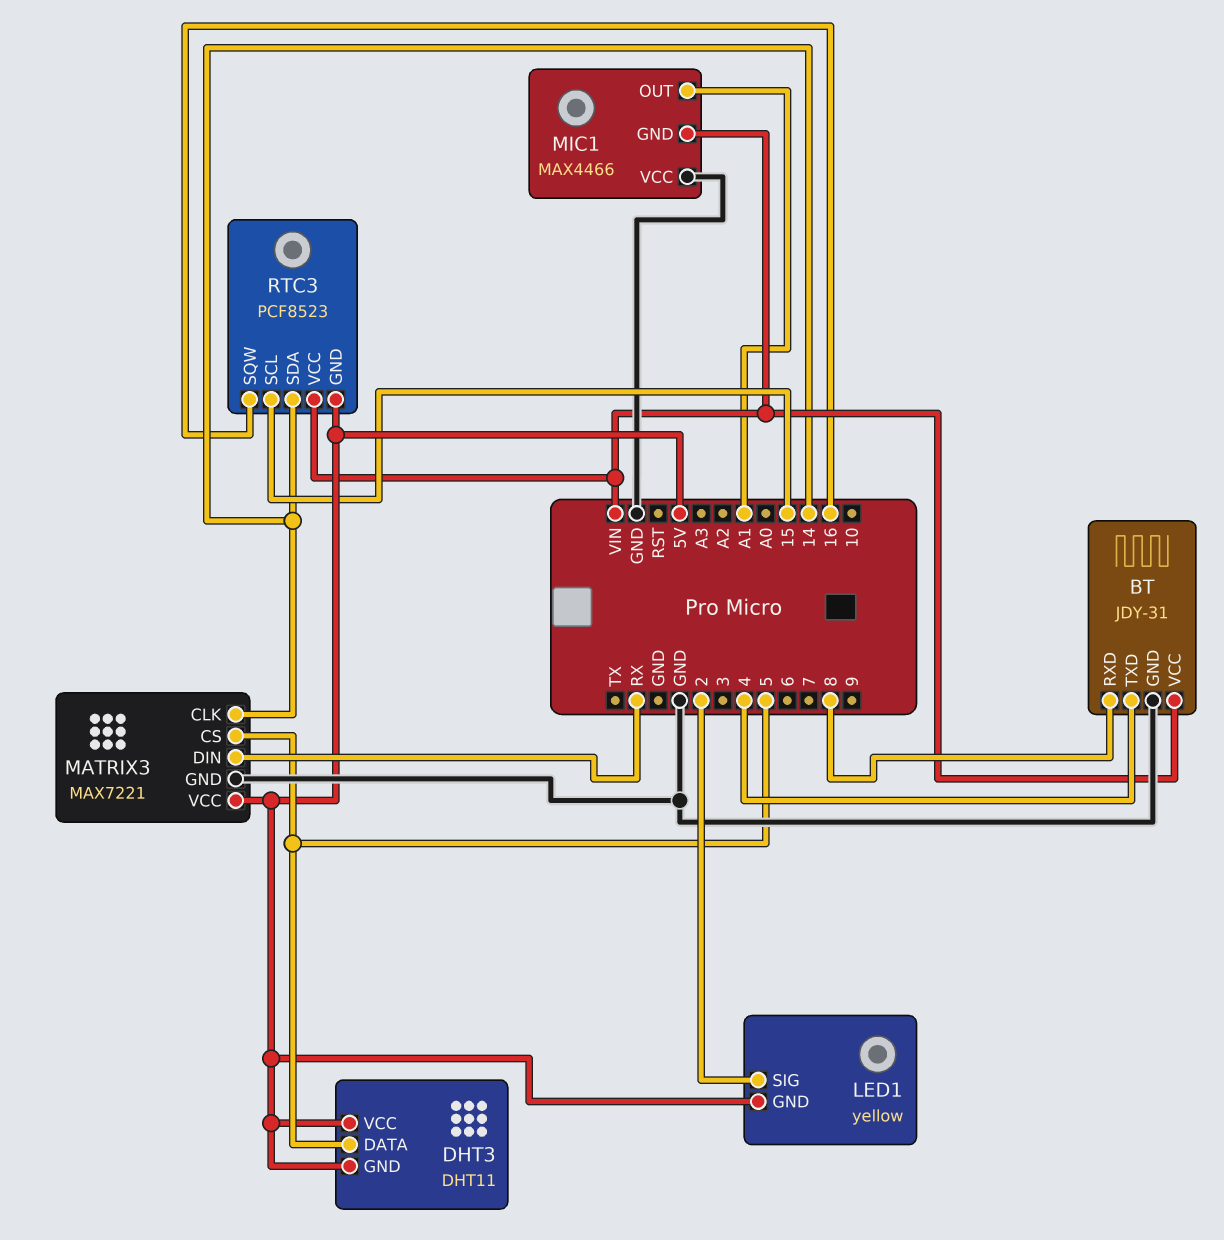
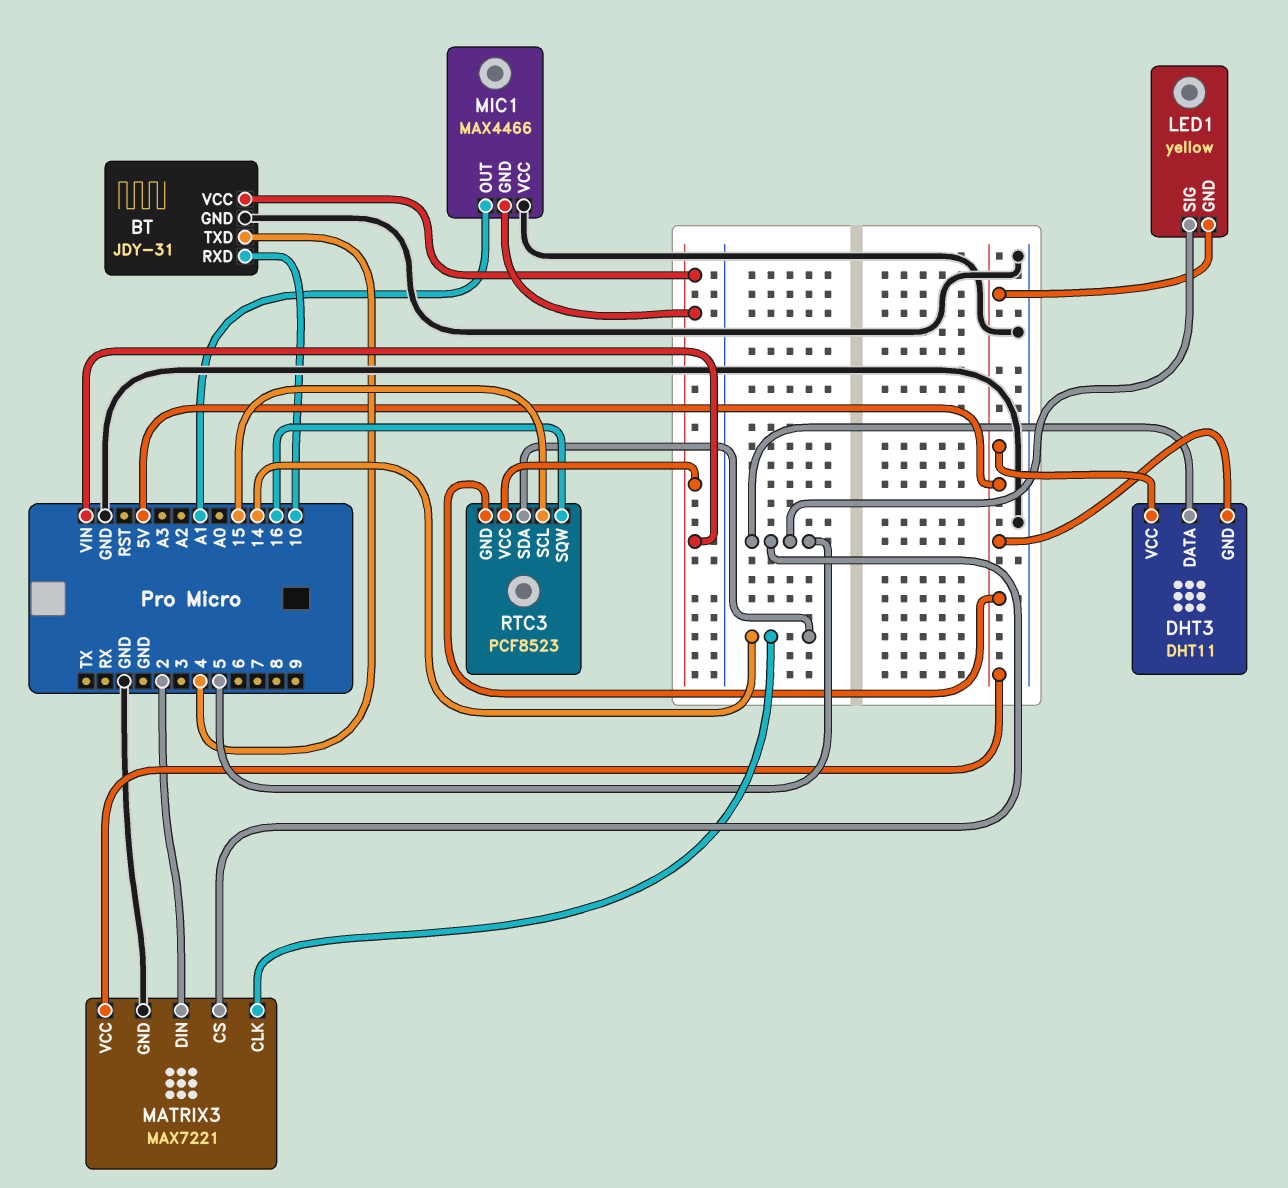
BT pin RXD: 8 -> 10
LED1 pin SIG: 2 -> 5
MATRIX3 pin DIN: RX -> 2

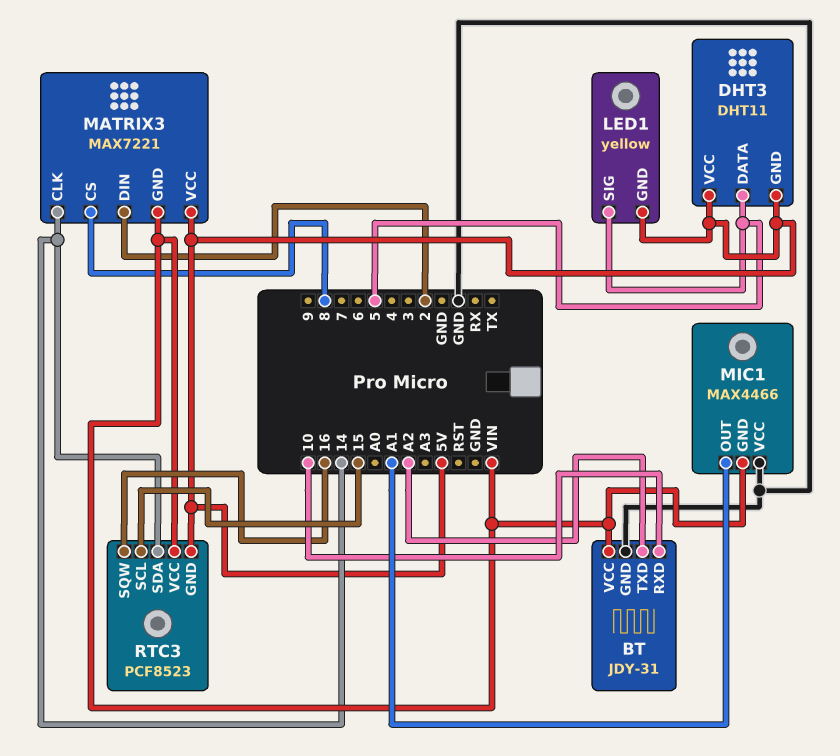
BT pin TXD: 4 -> A2
MATRIX3 pin CS: 5 -> 8
MATRIX3 pin GND: GND -> VIN

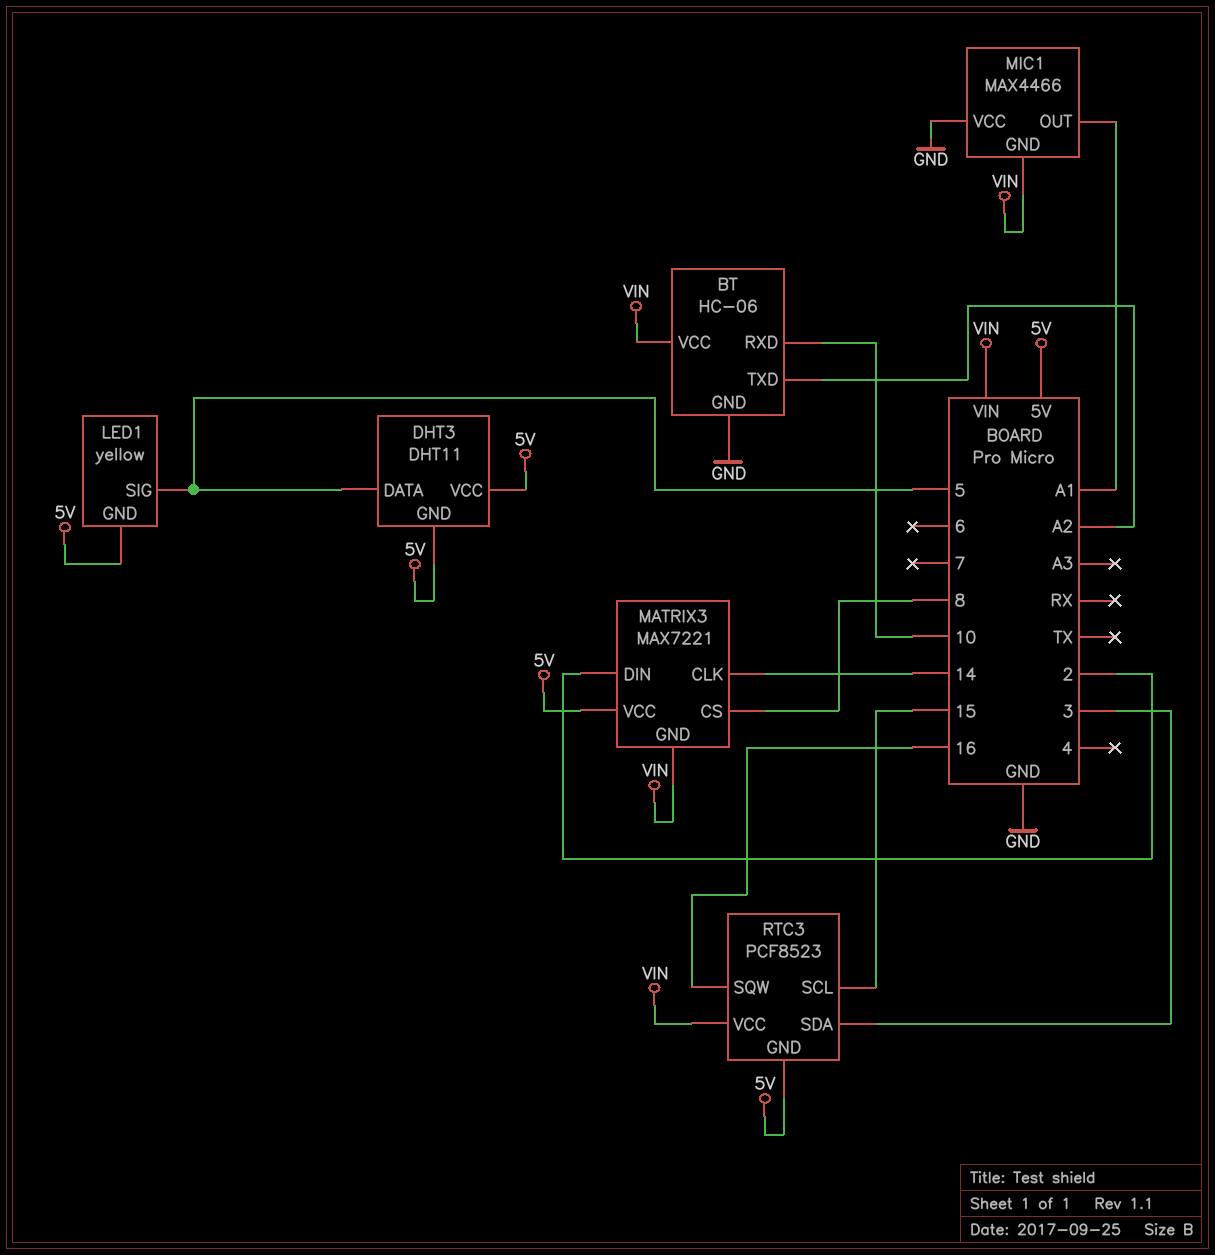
BT: JDY-31 -> HC-06
RTC3 pin SDA: 14 -> 3

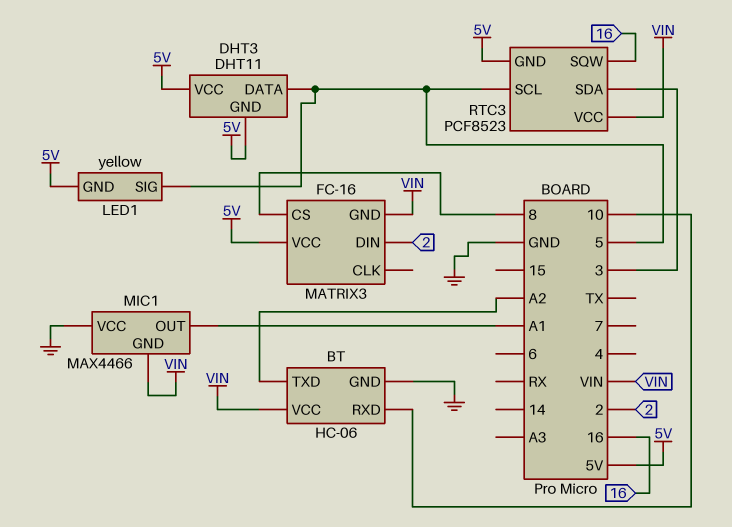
MATRIX3: MAX7221 -> FC-16
MATRIX3 pin CLK: 14 -> none
RTC3 pin SCL: 15 -> 5

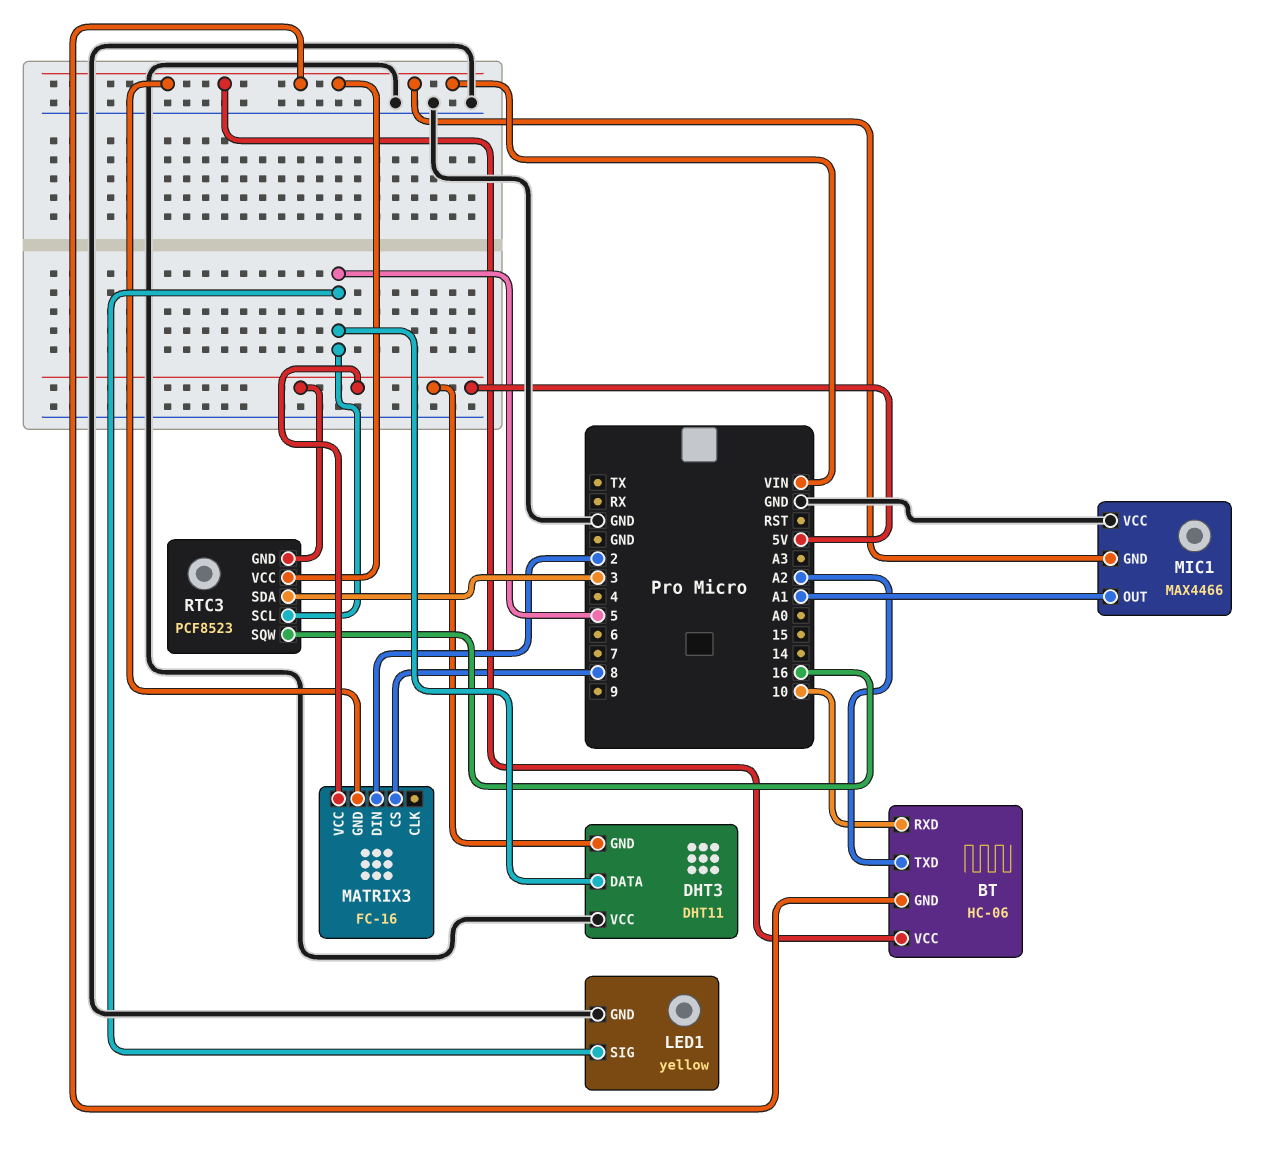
BT pin GND: GND -> VIN
DHT3 pin VCC: 5V -> GND
LED1 pin GND: 5V -> GND

